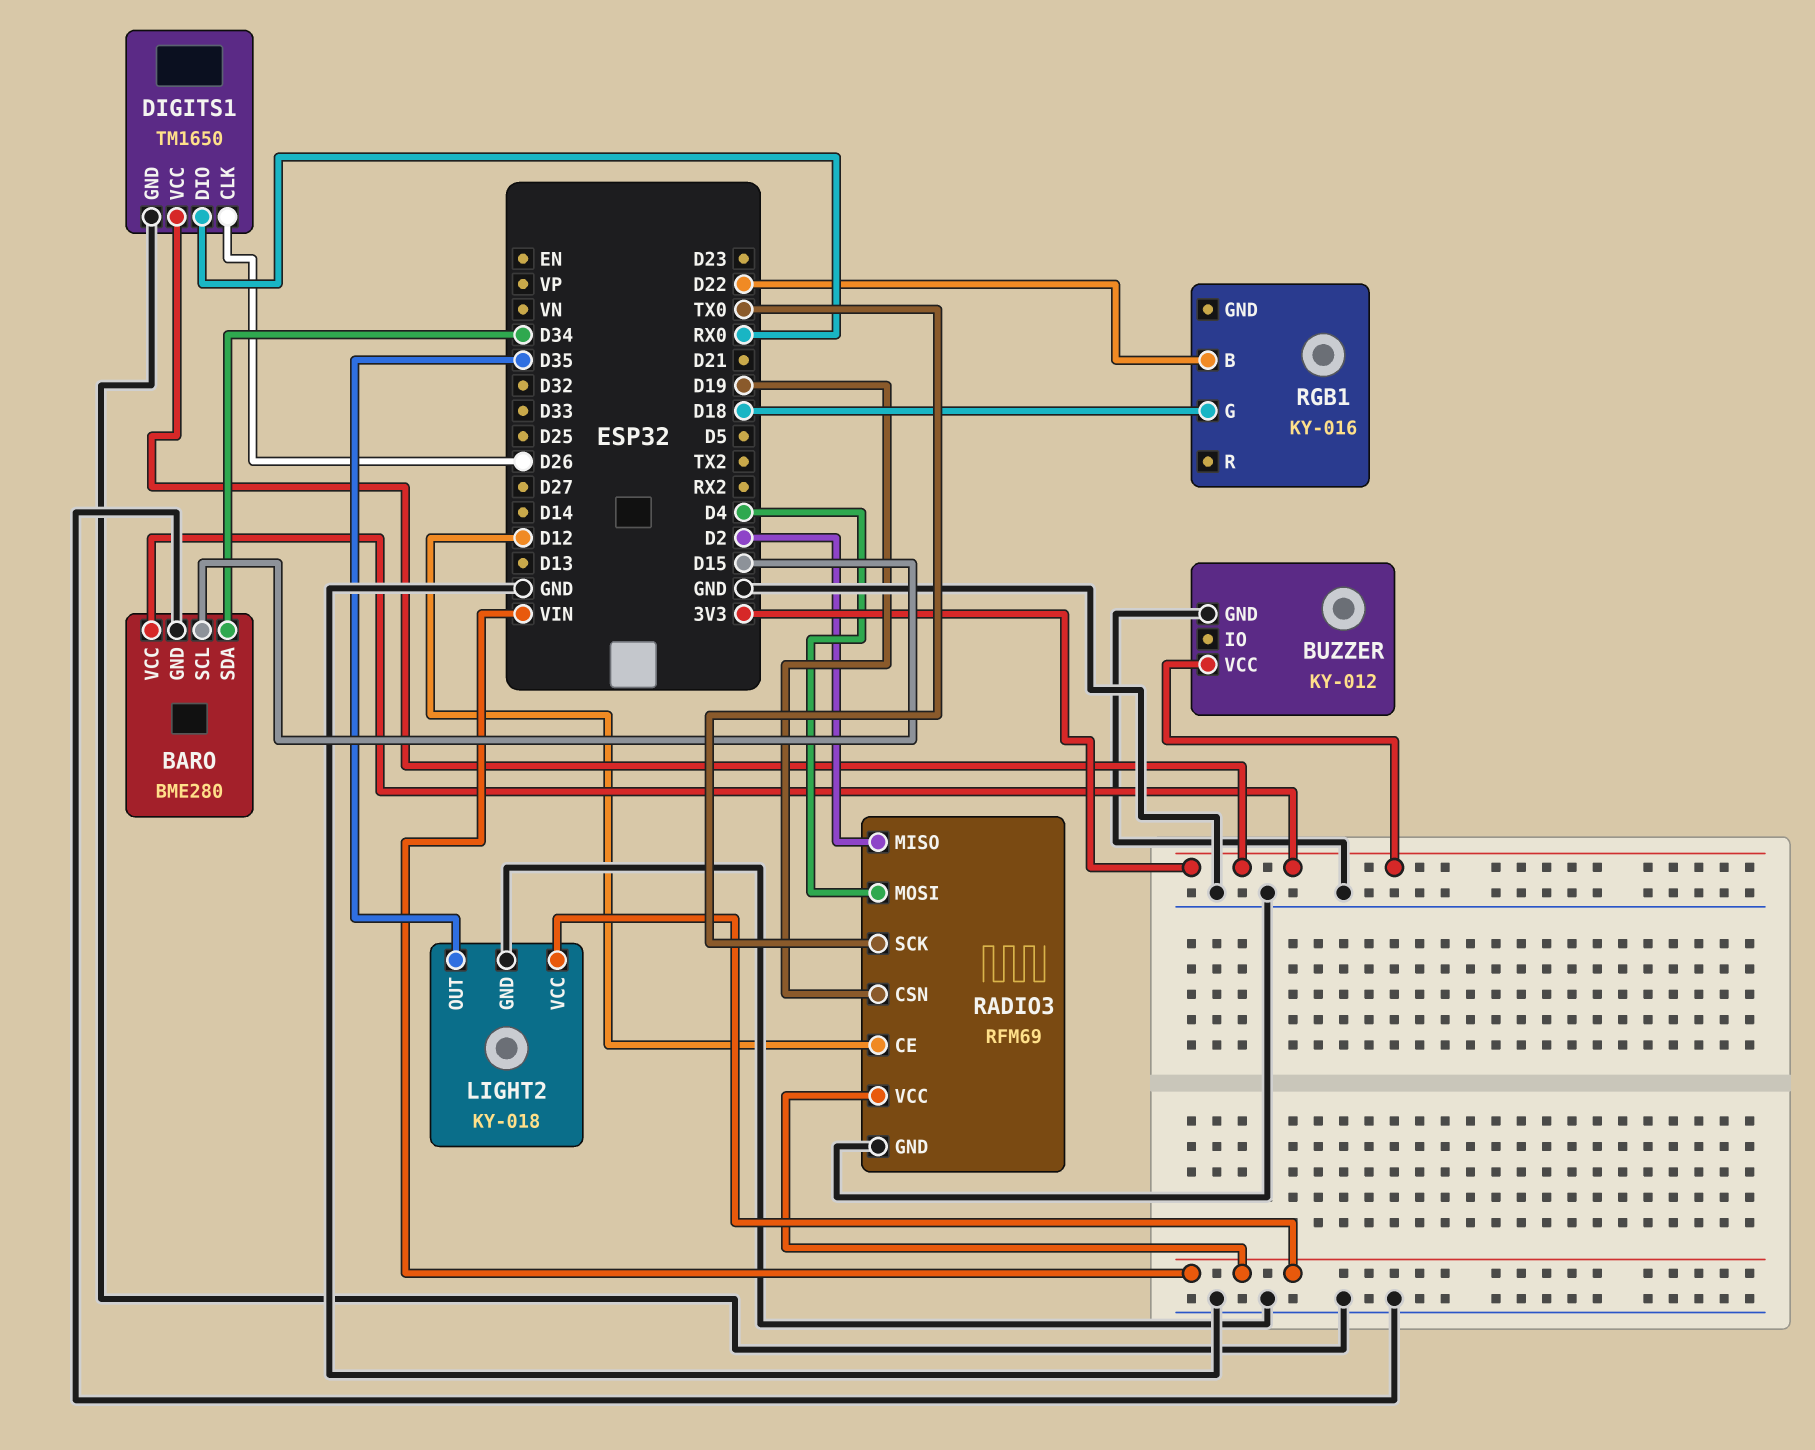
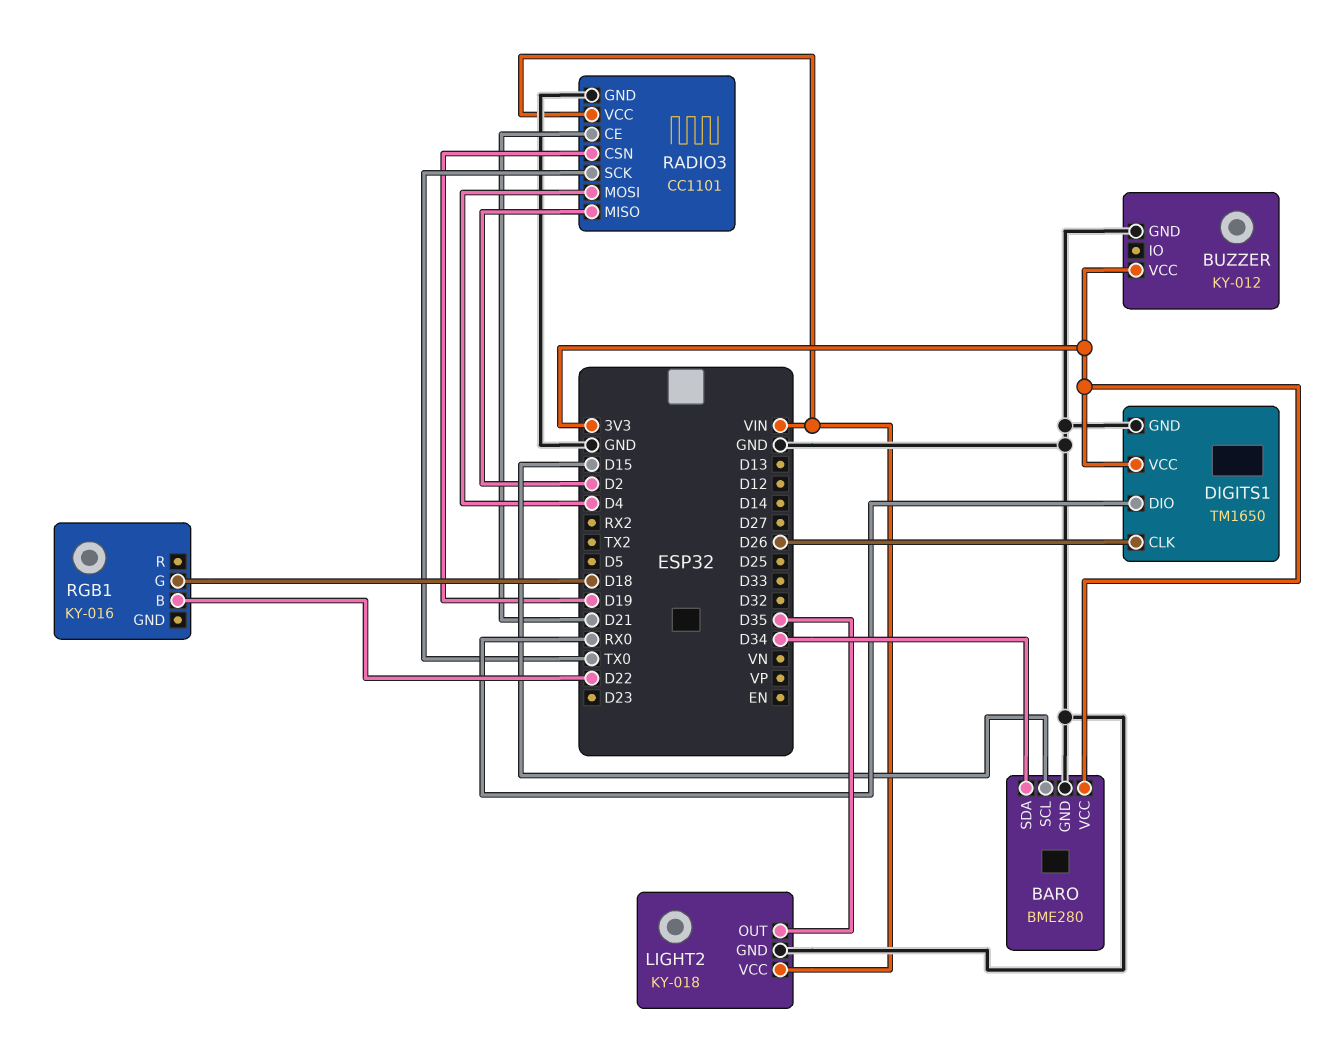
RADIO3: RFM69 -> CC1101
RADIO3 pin CE: D12 -> D21

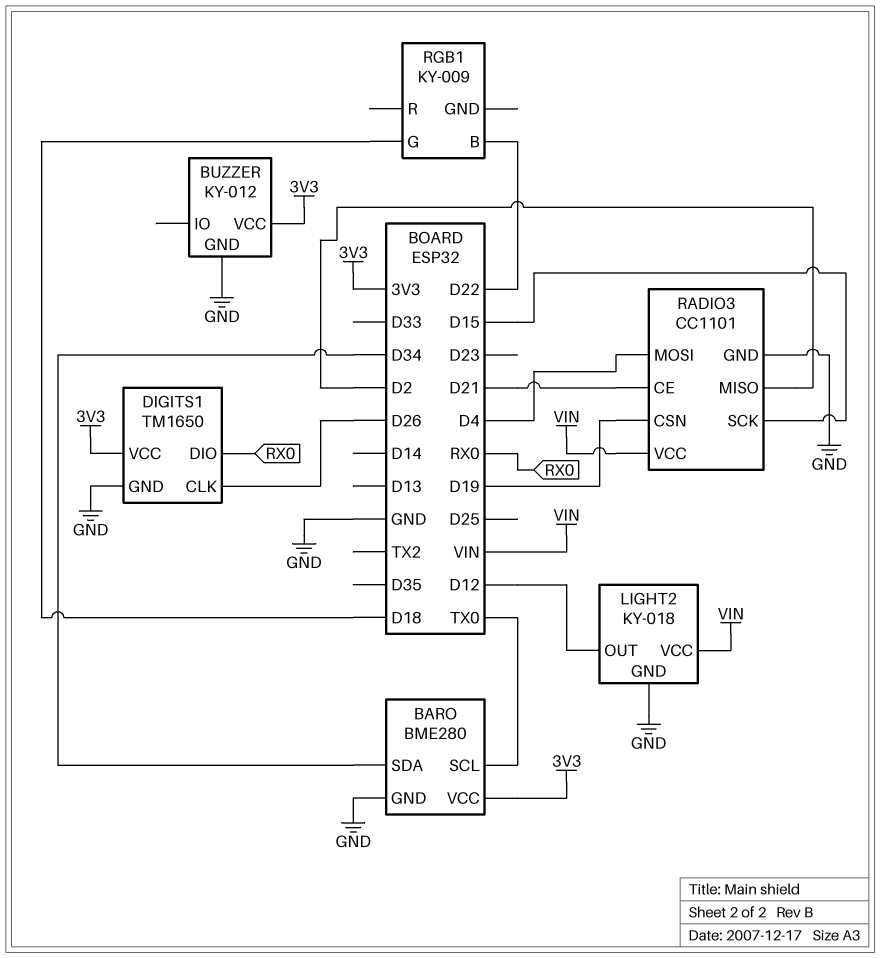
BARO pin SCL: D15 -> TX0
LIGHT2 pin OUT: D35 -> D12
RADIO3 pin SCK: TX0 -> D15
RGB1: KY-016 -> KY-009

